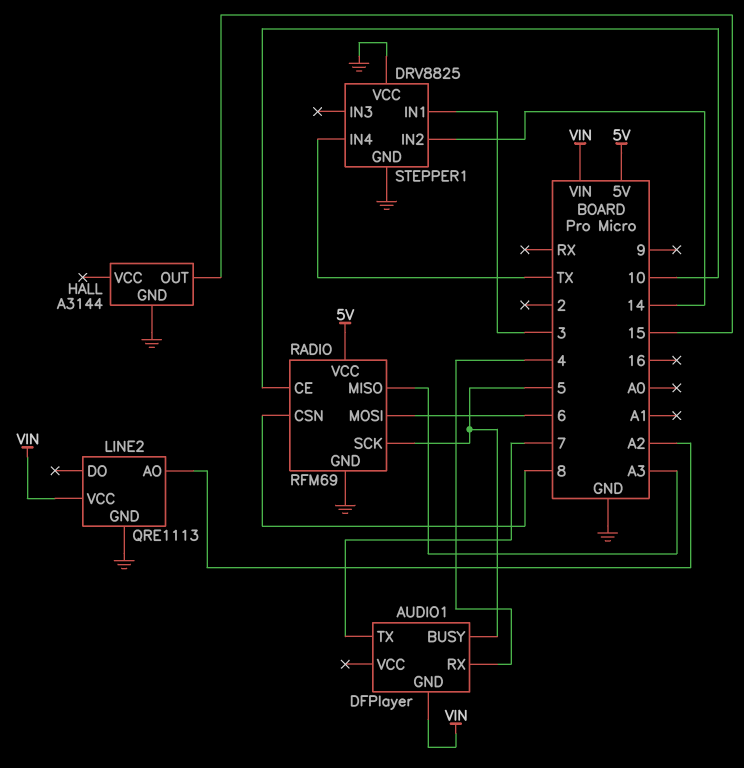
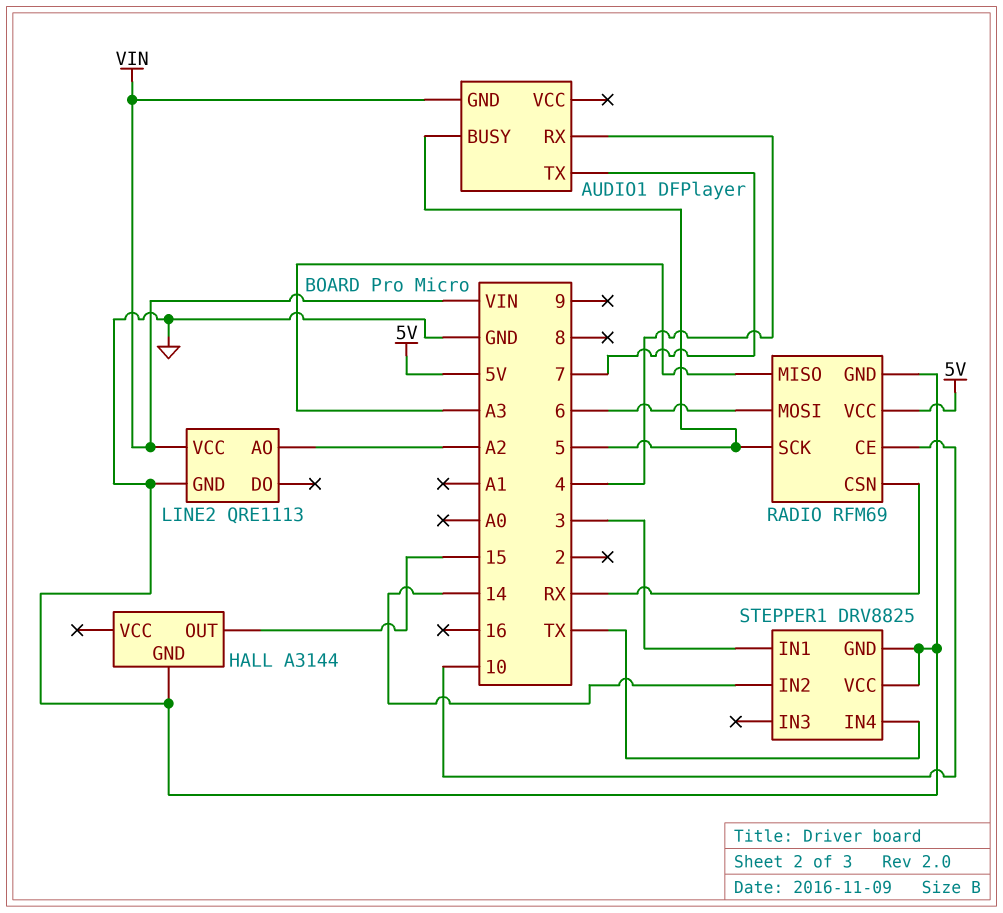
RADIO pin CSN: 8 -> RX

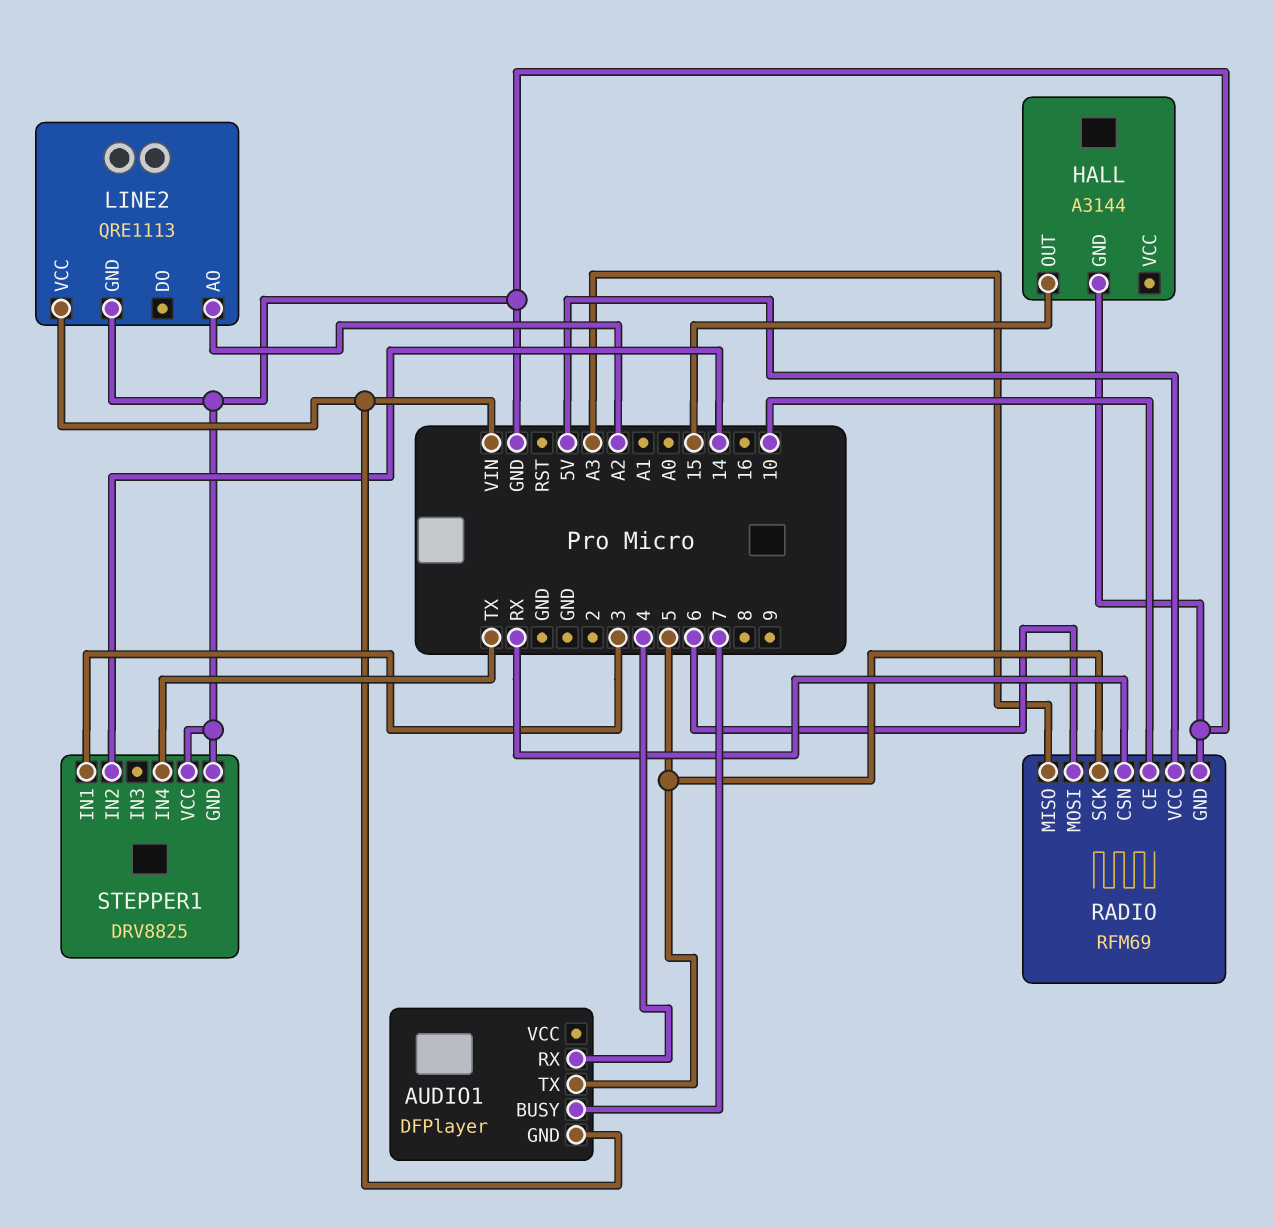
AUDIO1 pin BUSY: 5 -> 7
AUDIO1 pin TX: 7 -> 5

